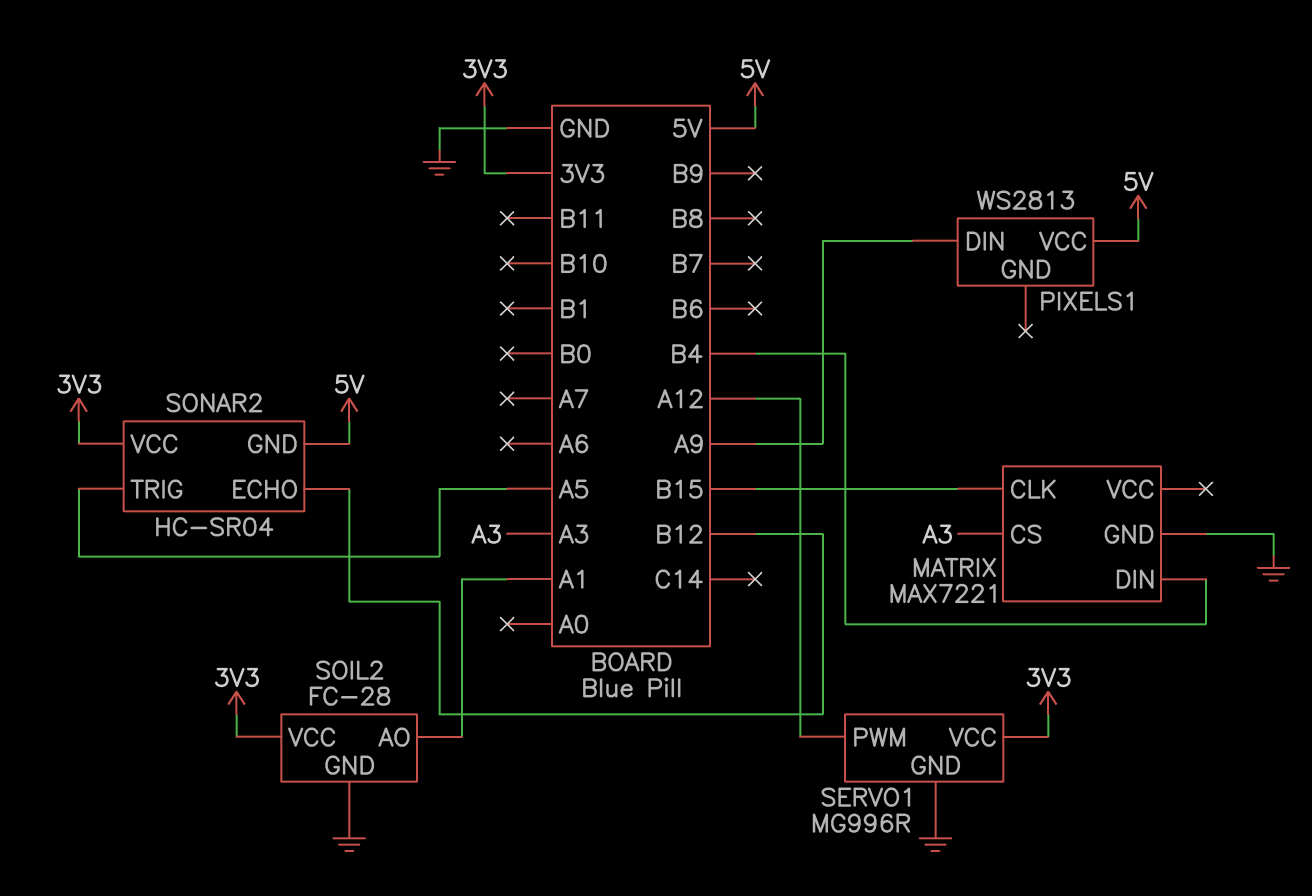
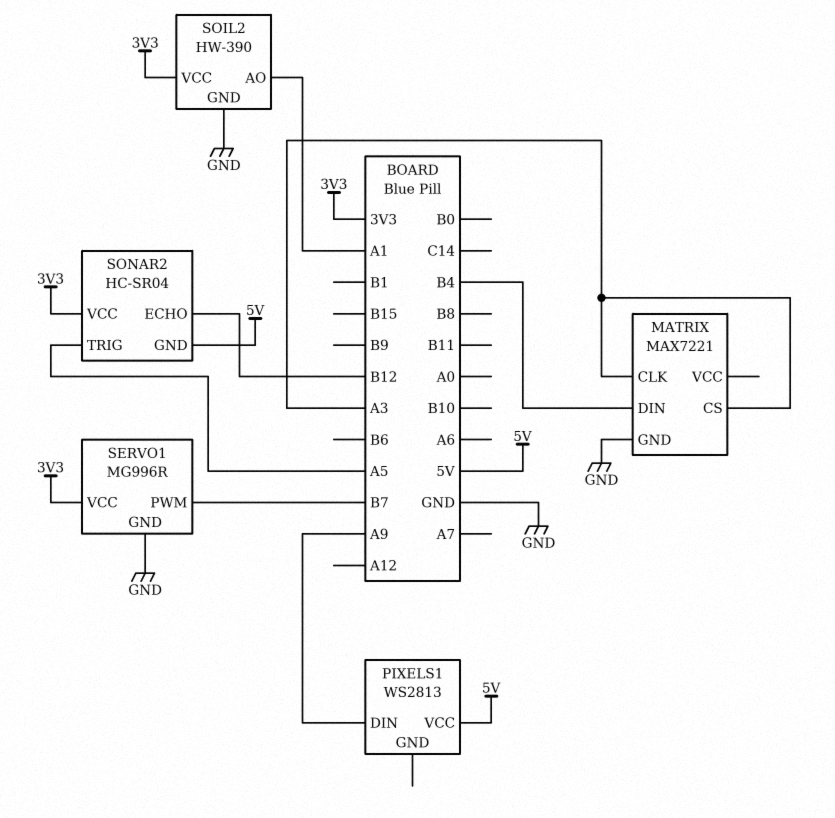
MATRIX pin CLK: B15 -> A3
SERVO1 pin PWM: A12 -> B7
SOIL2: FC-28 -> HW-390

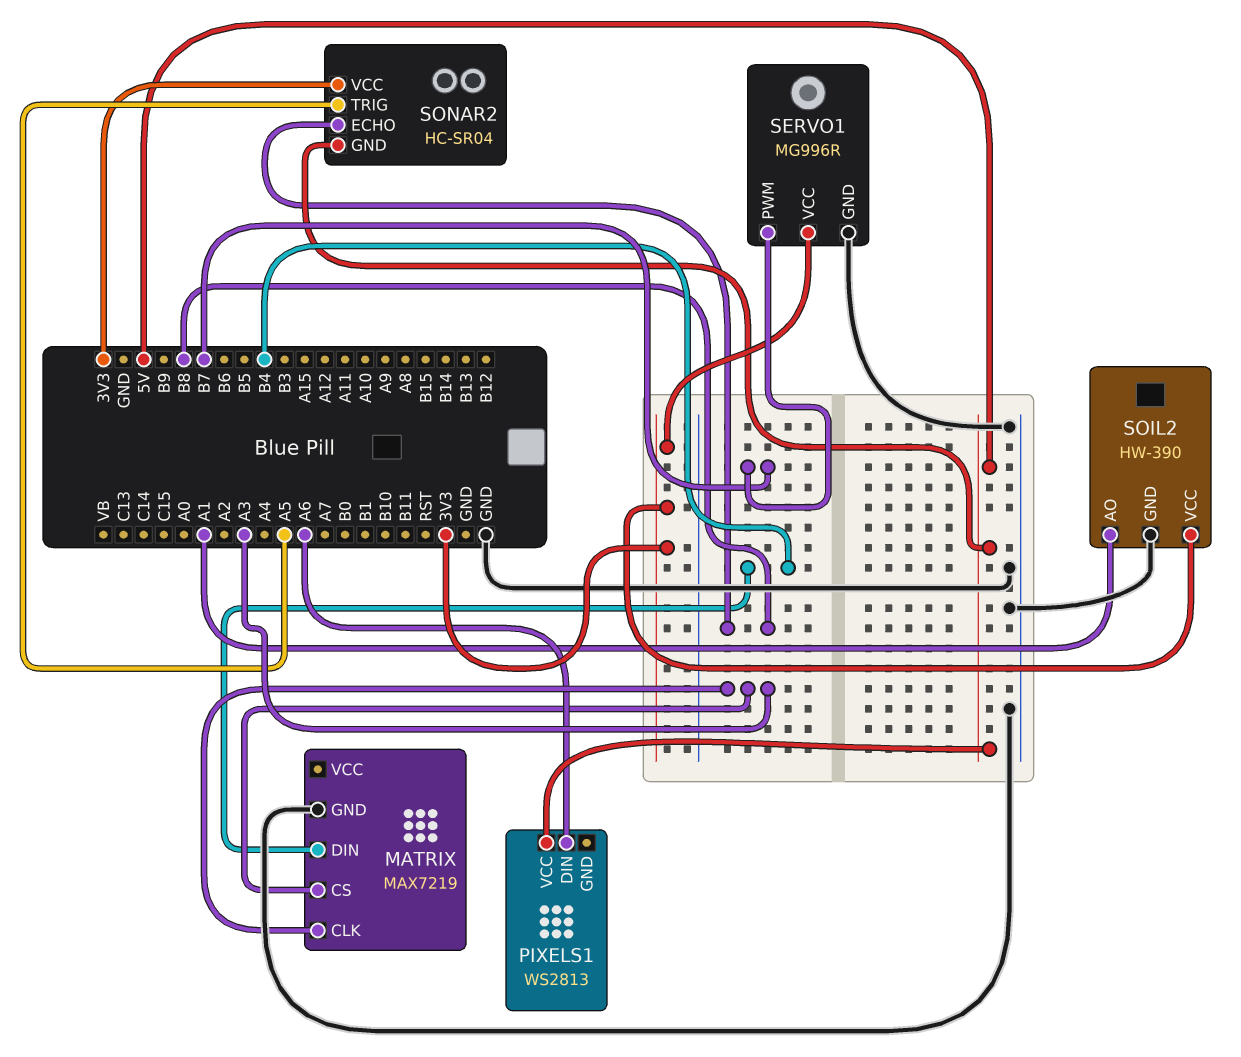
MATRIX: MAX7221 -> MAX7219
PIXELS1 pin DIN: A9 -> A6
SONAR2 pin ECHO: B12 -> B8

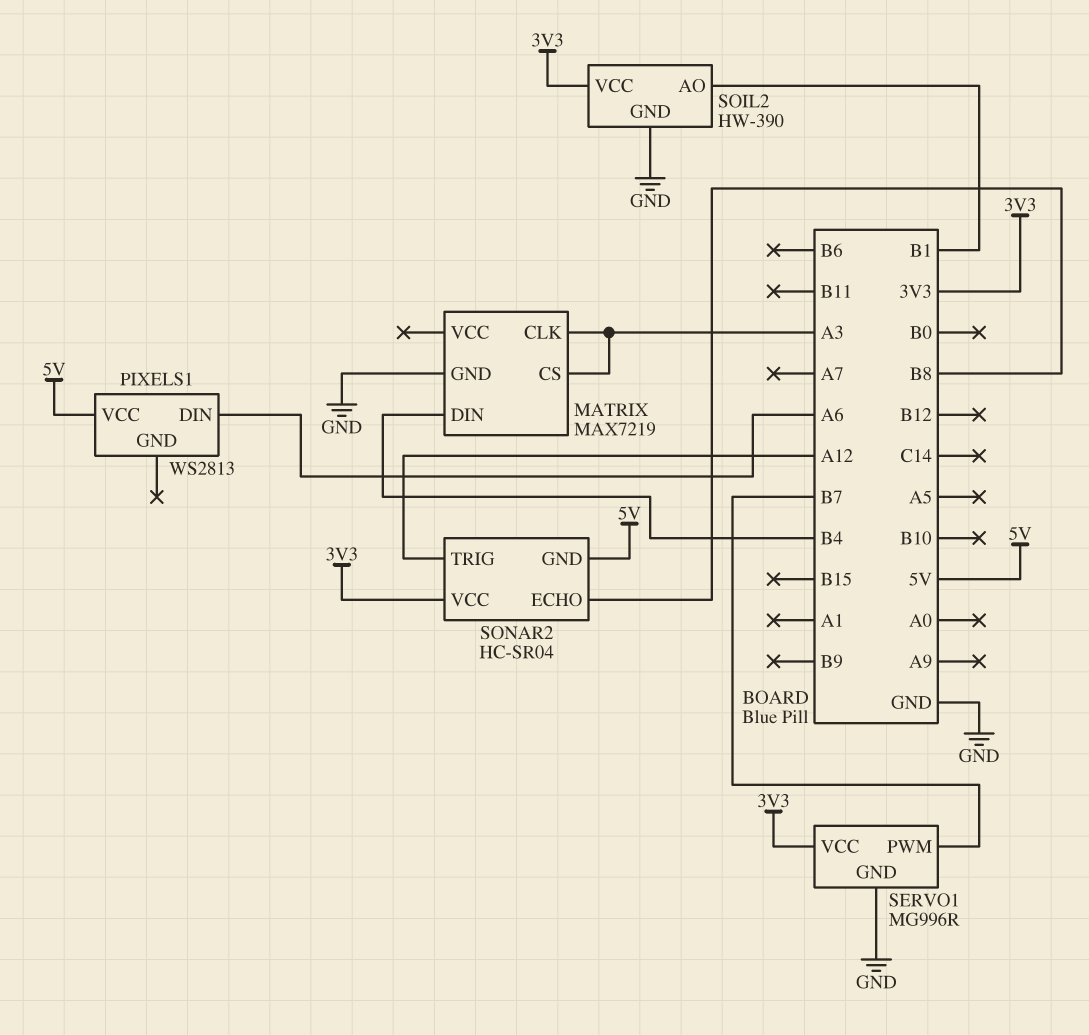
SOIL2 pin AO: A1 -> B1
SONAR2 pin TRIG: A5 -> A12

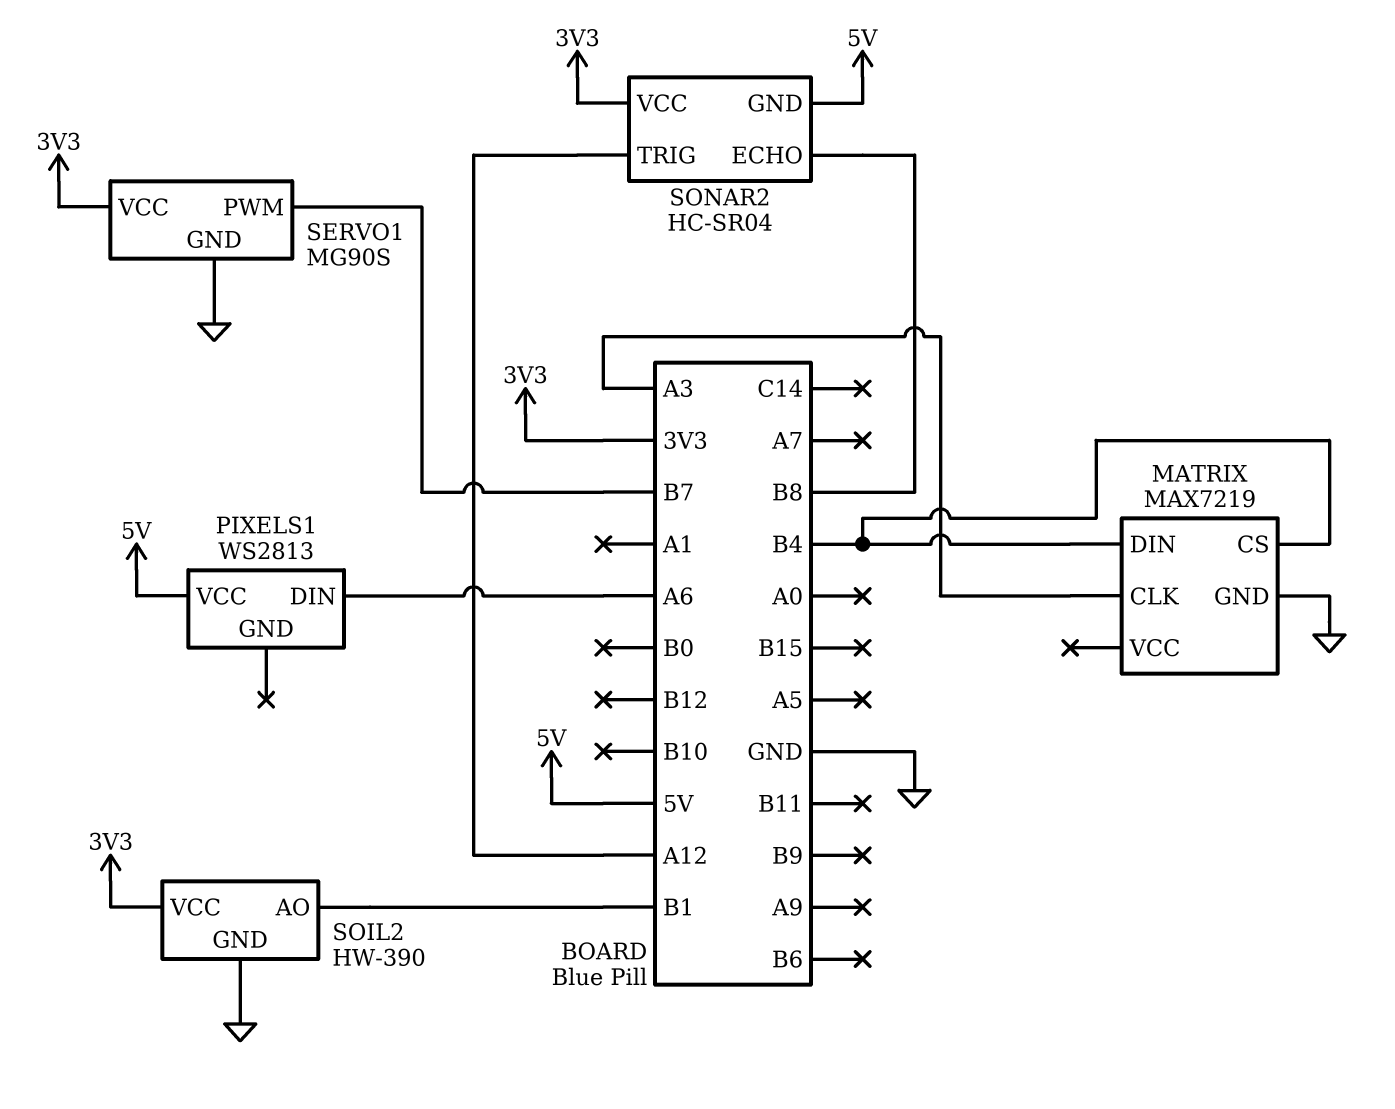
MATRIX pin CS: A3 -> B4
SERVO1: MG996R -> MG90S

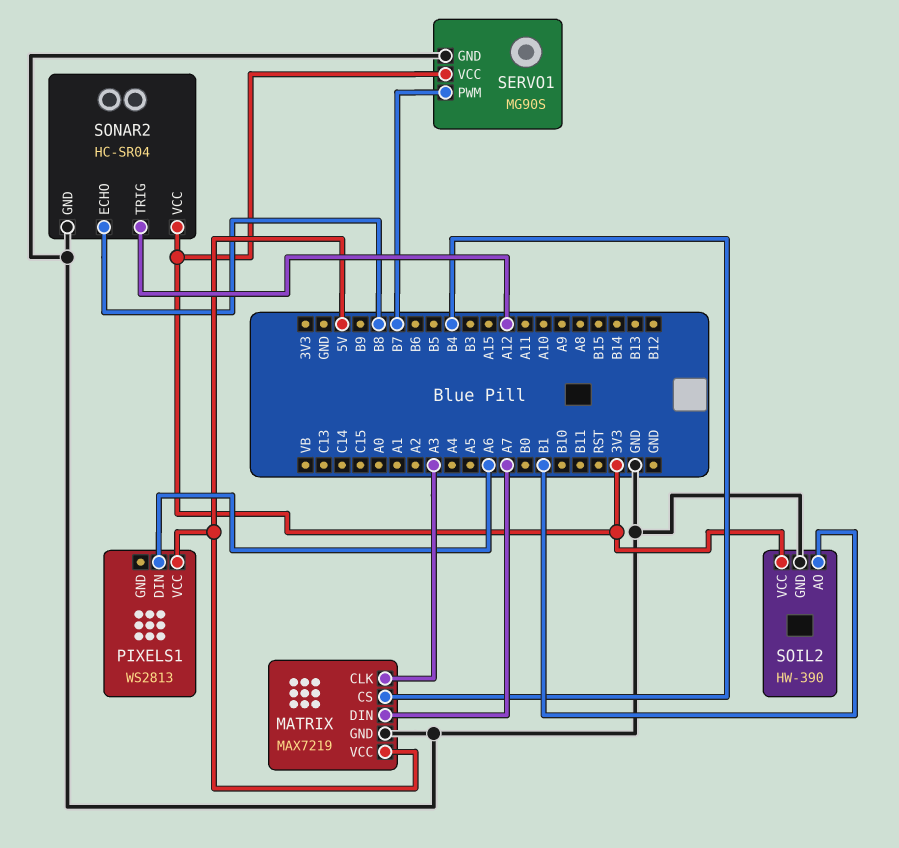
MATRIX pin DIN: B4 -> A7
MATRIX pin VCC: none -> 5V
SONAR2 pin GND: 5V -> GND

